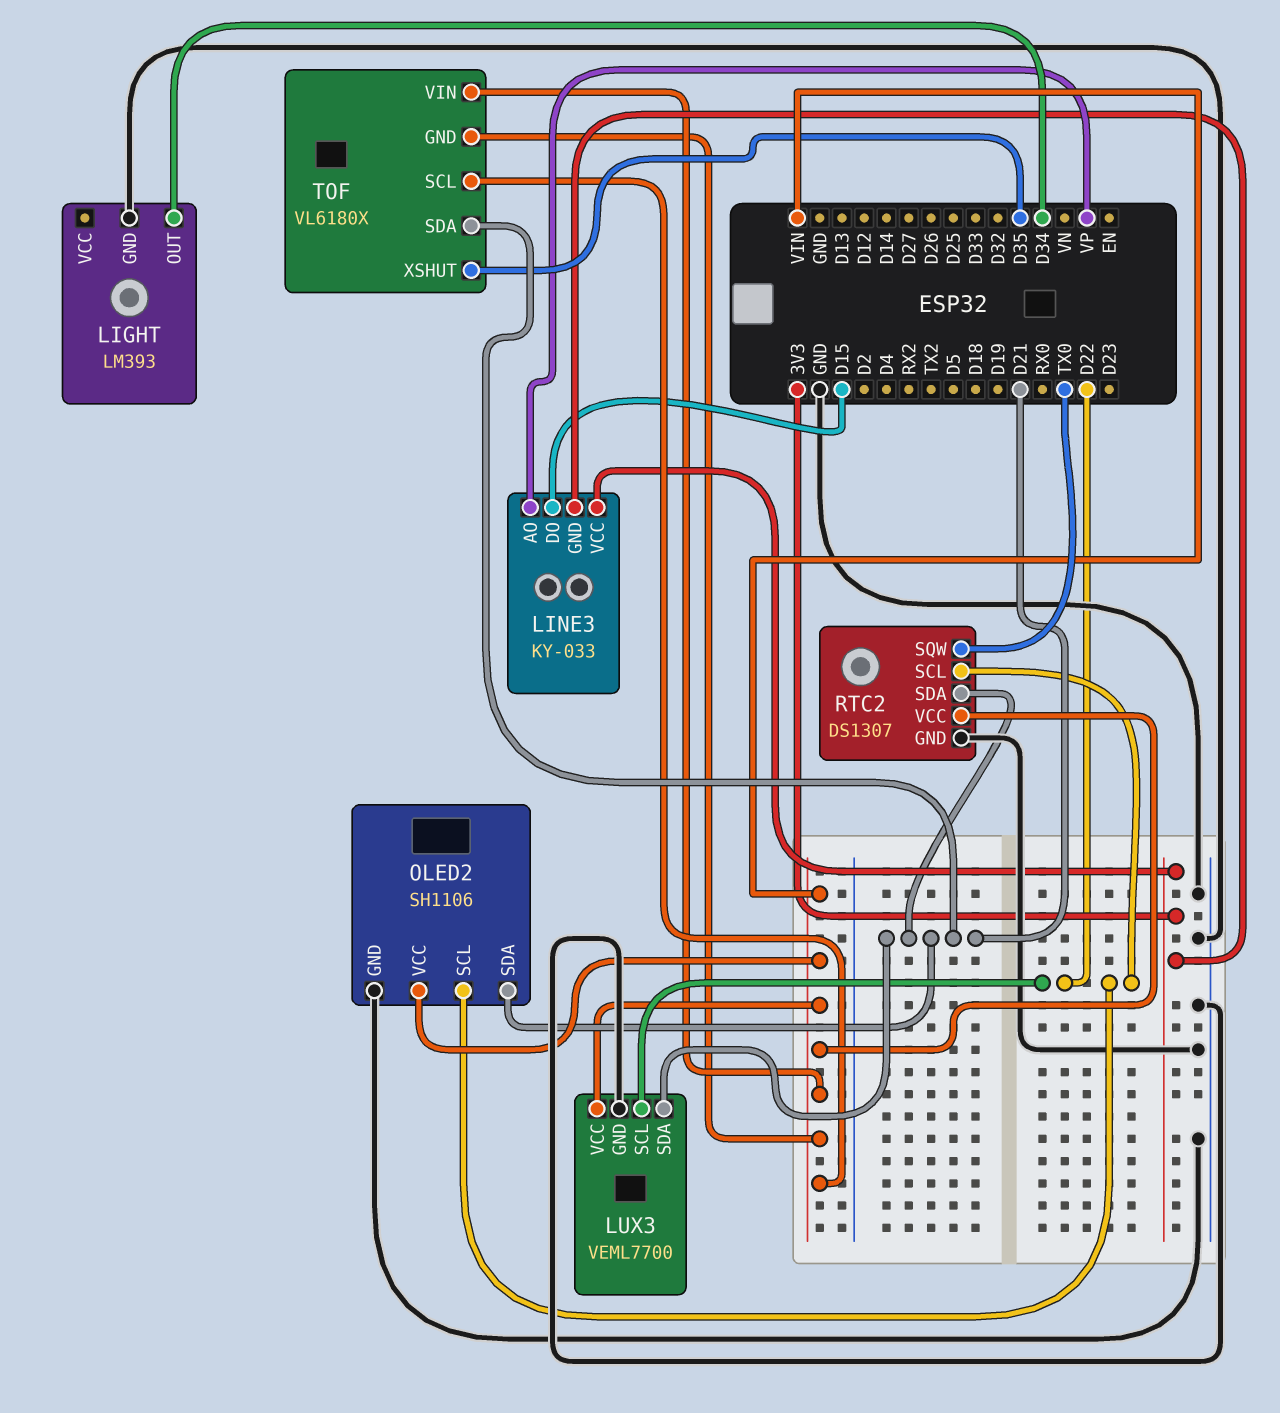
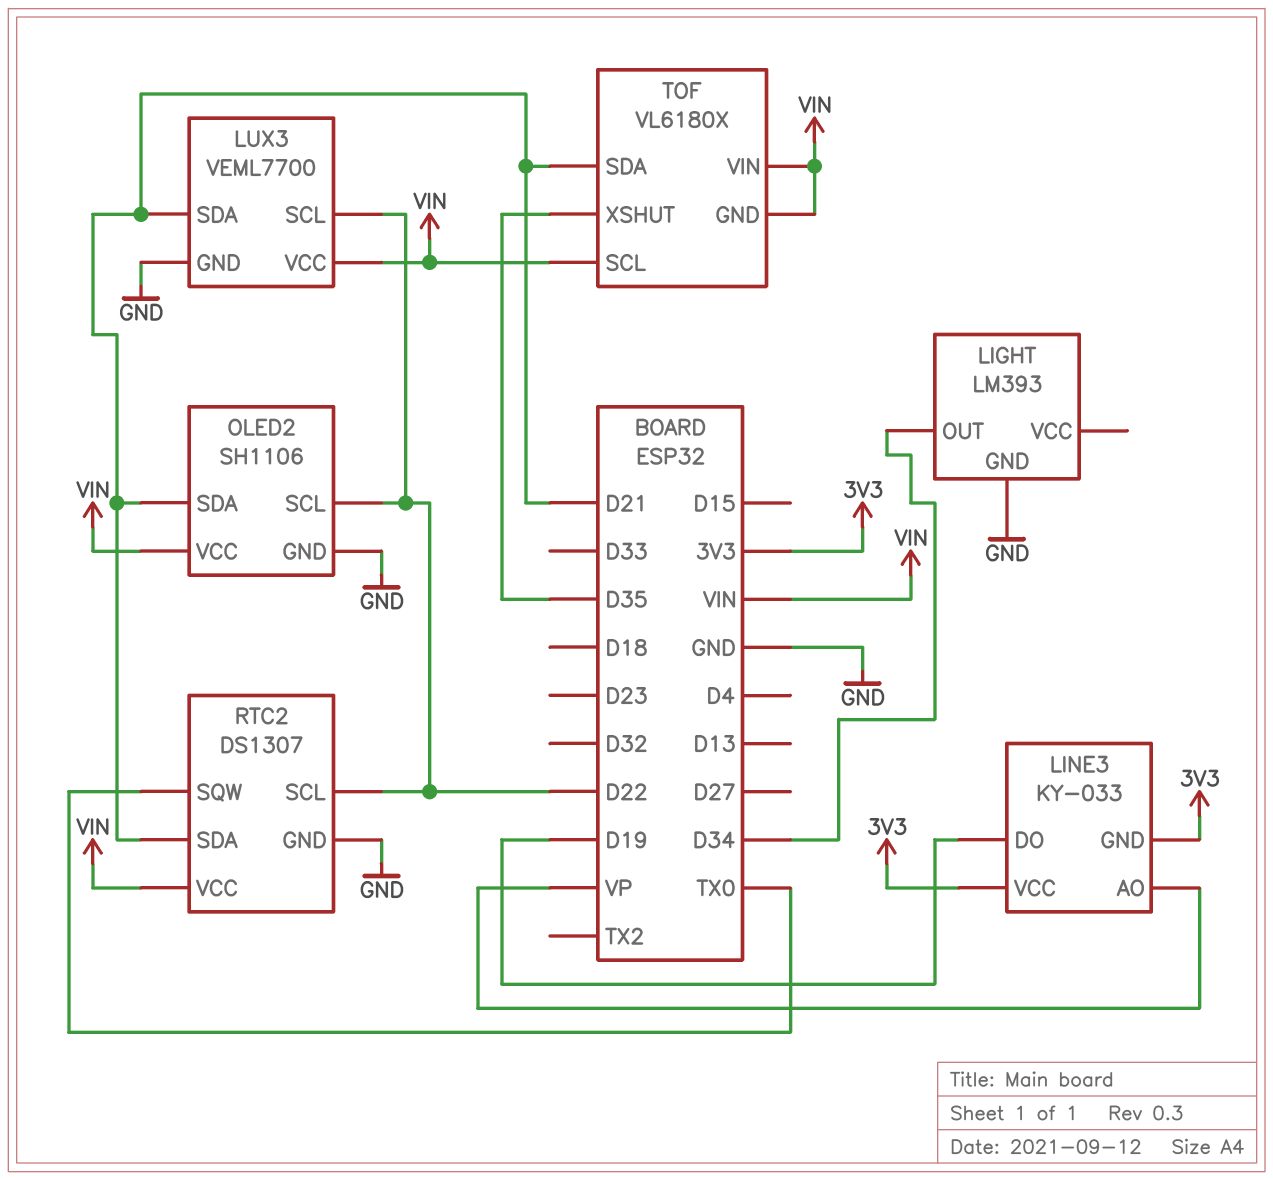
LINE3 pin DO: D15 -> D19

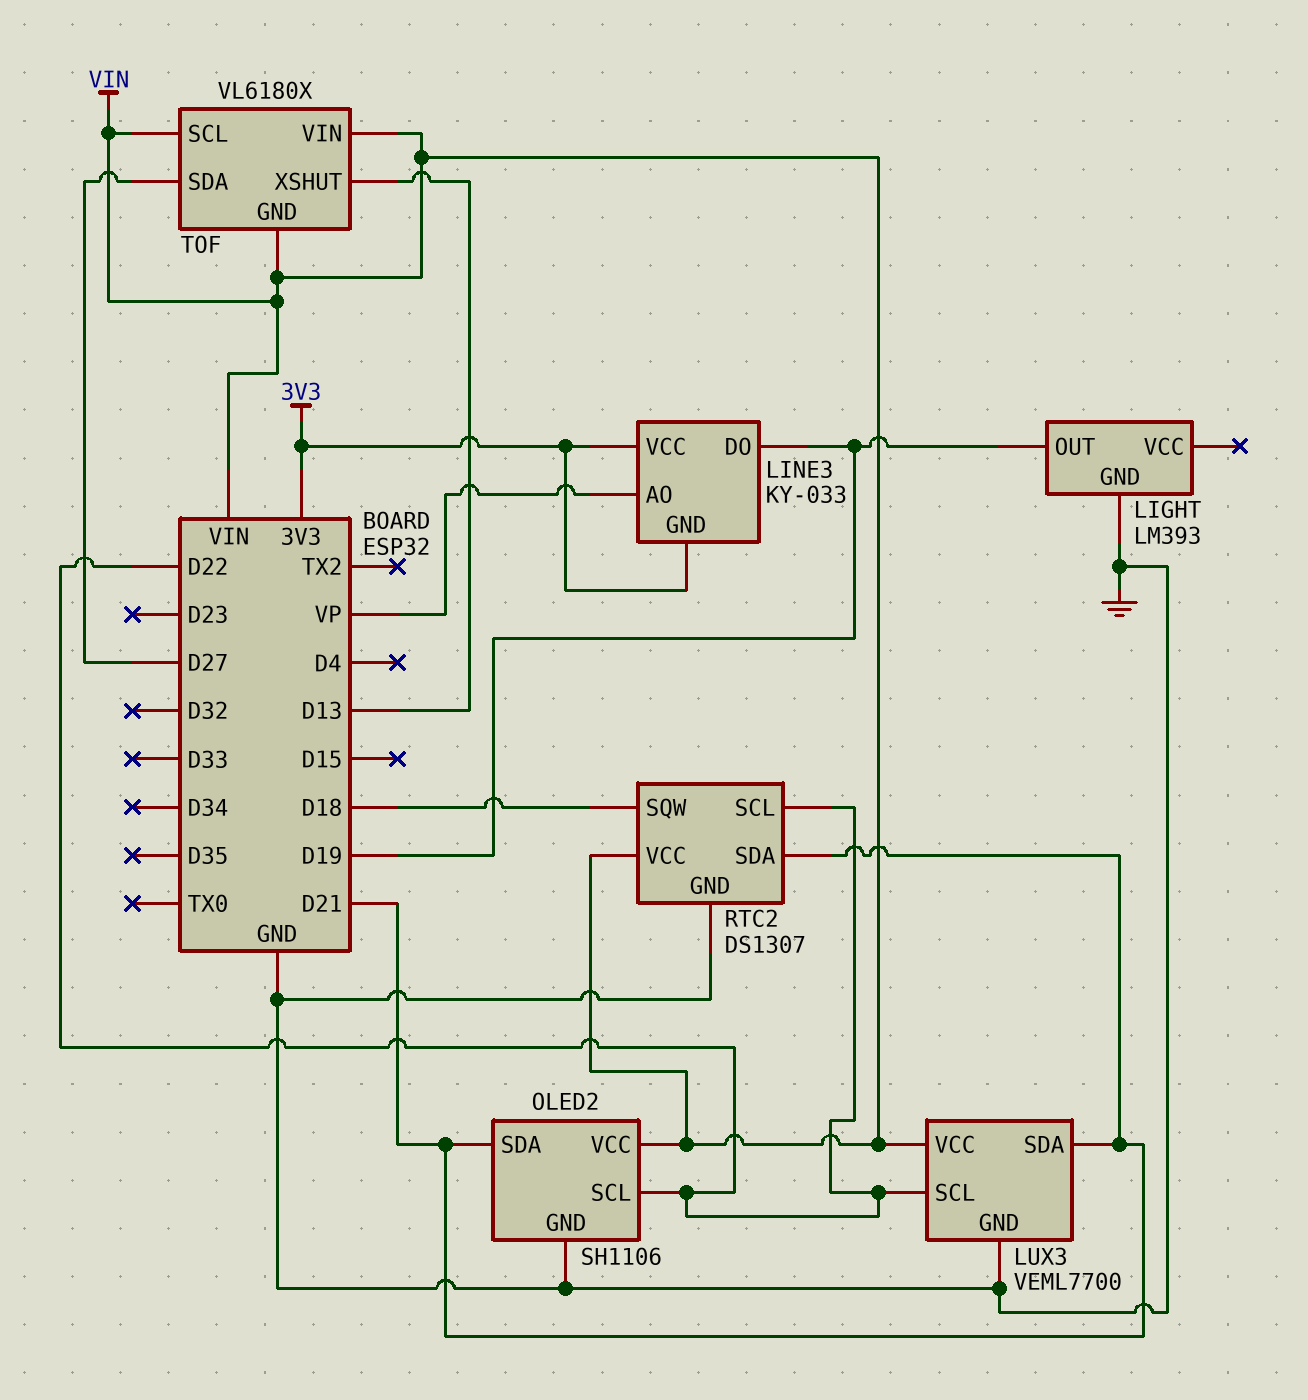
LIGHT pin OUT: D34 -> D19
RTC2 pin SQW: TX0 -> D18
TOF pin SDA: D21 -> D27
TOF pin XSHUT: D35 -> D13

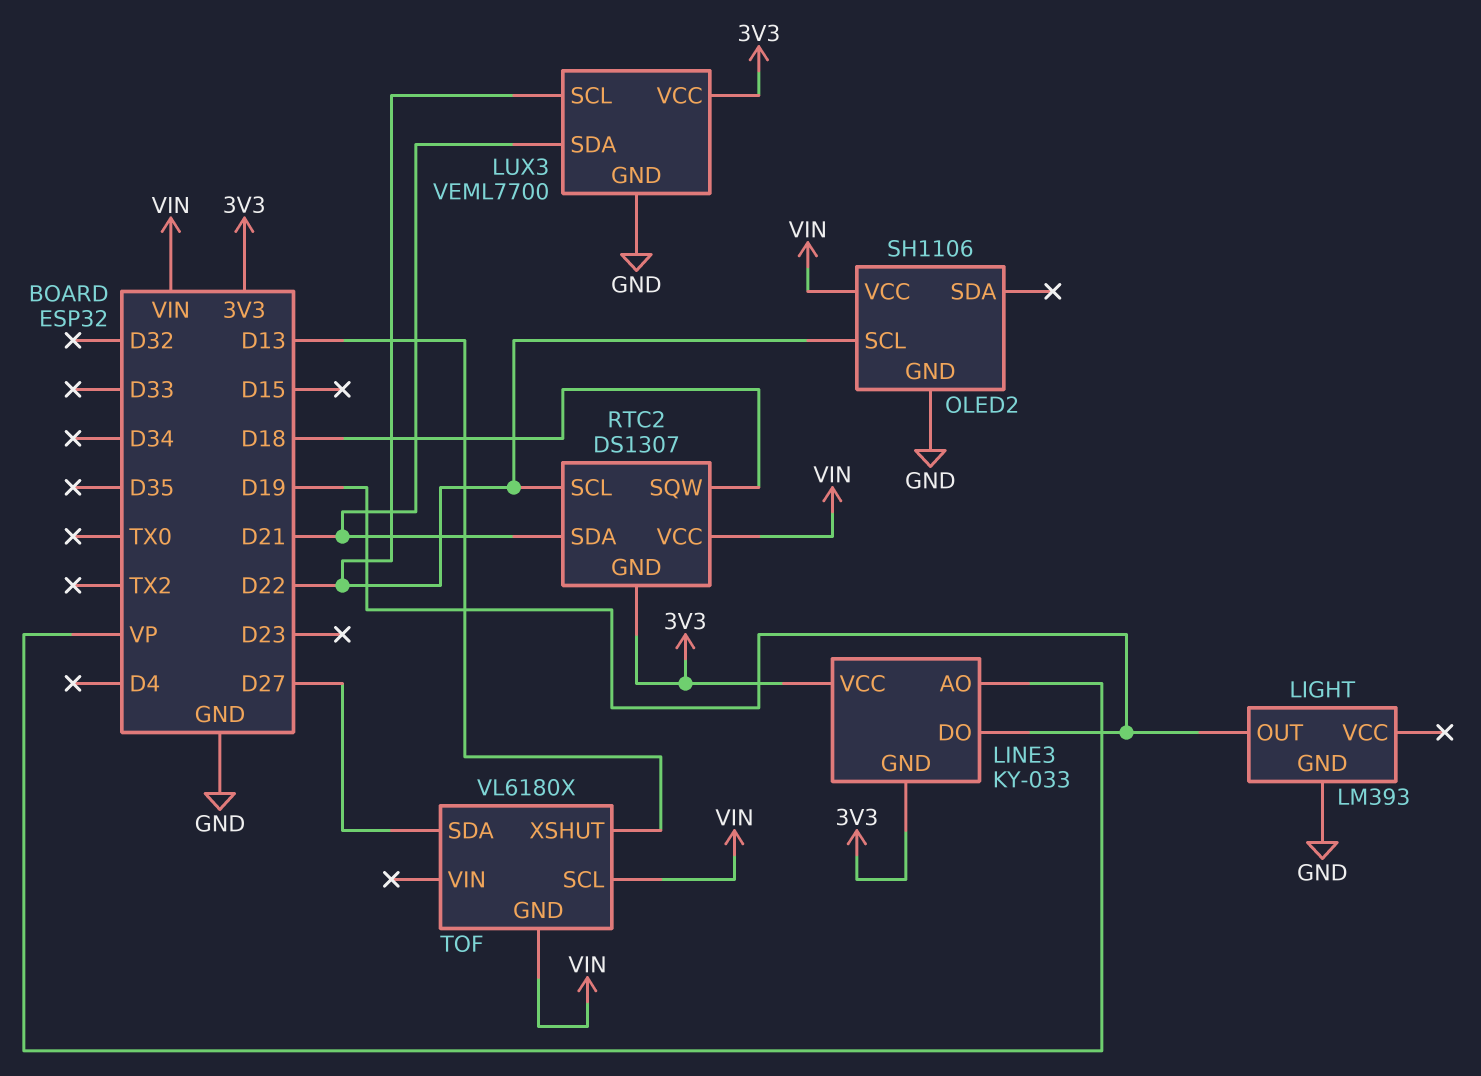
LUX3 pin VCC: VIN -> 3V3
OLED2 pin SDA: D21 -> none
RTC2 pin GND: GND -> 3V3
TOF pin VIN: VIN -> none

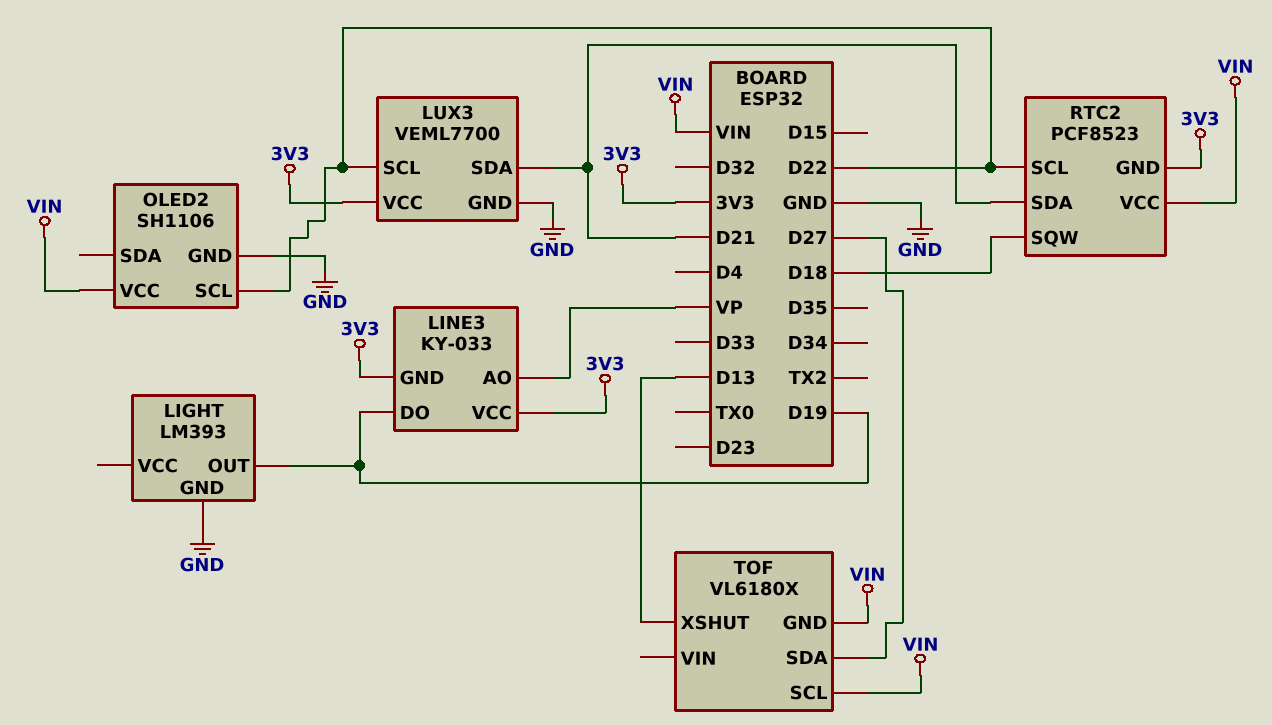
RTC2: DS1307 -> PCF8523

